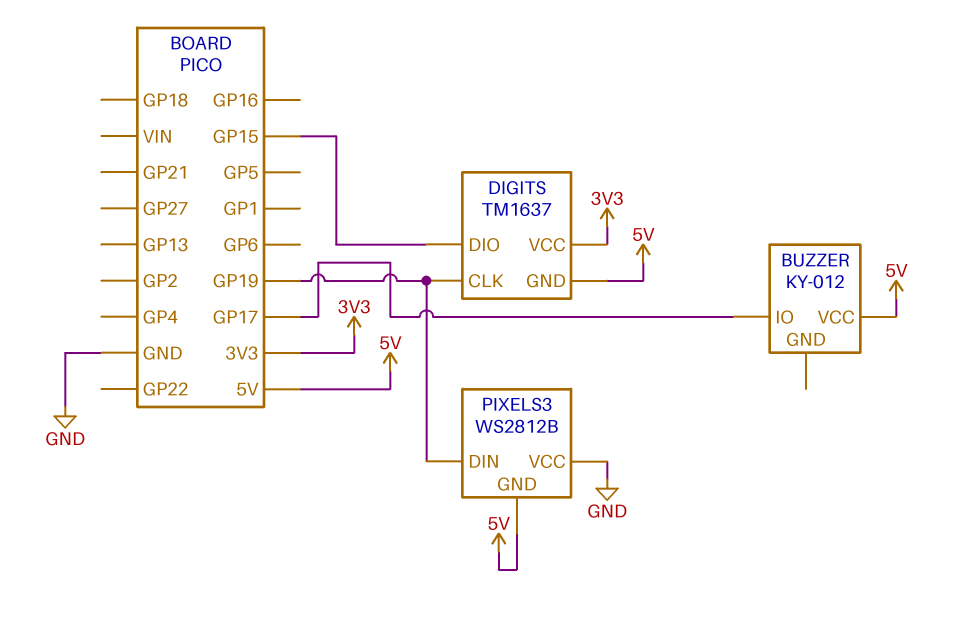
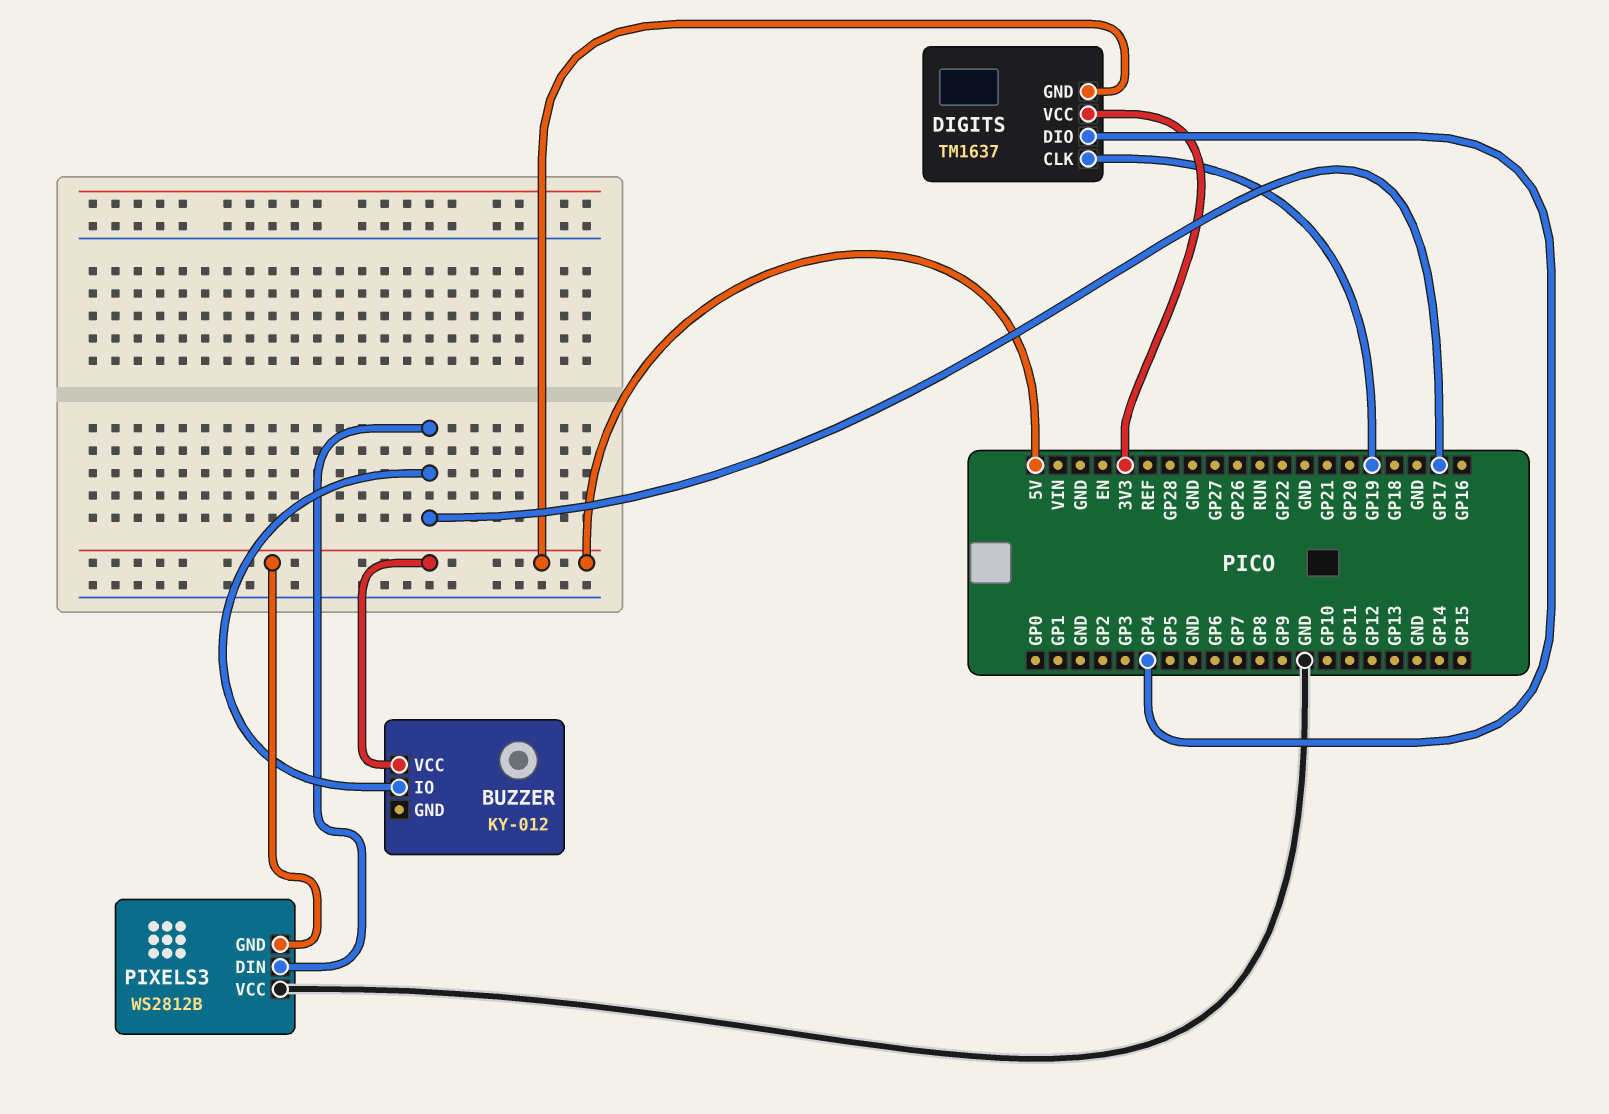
DIGITS pin DIO: GP15 -> GP4
PIXELS3 pin DIN: GP19 -> GP17

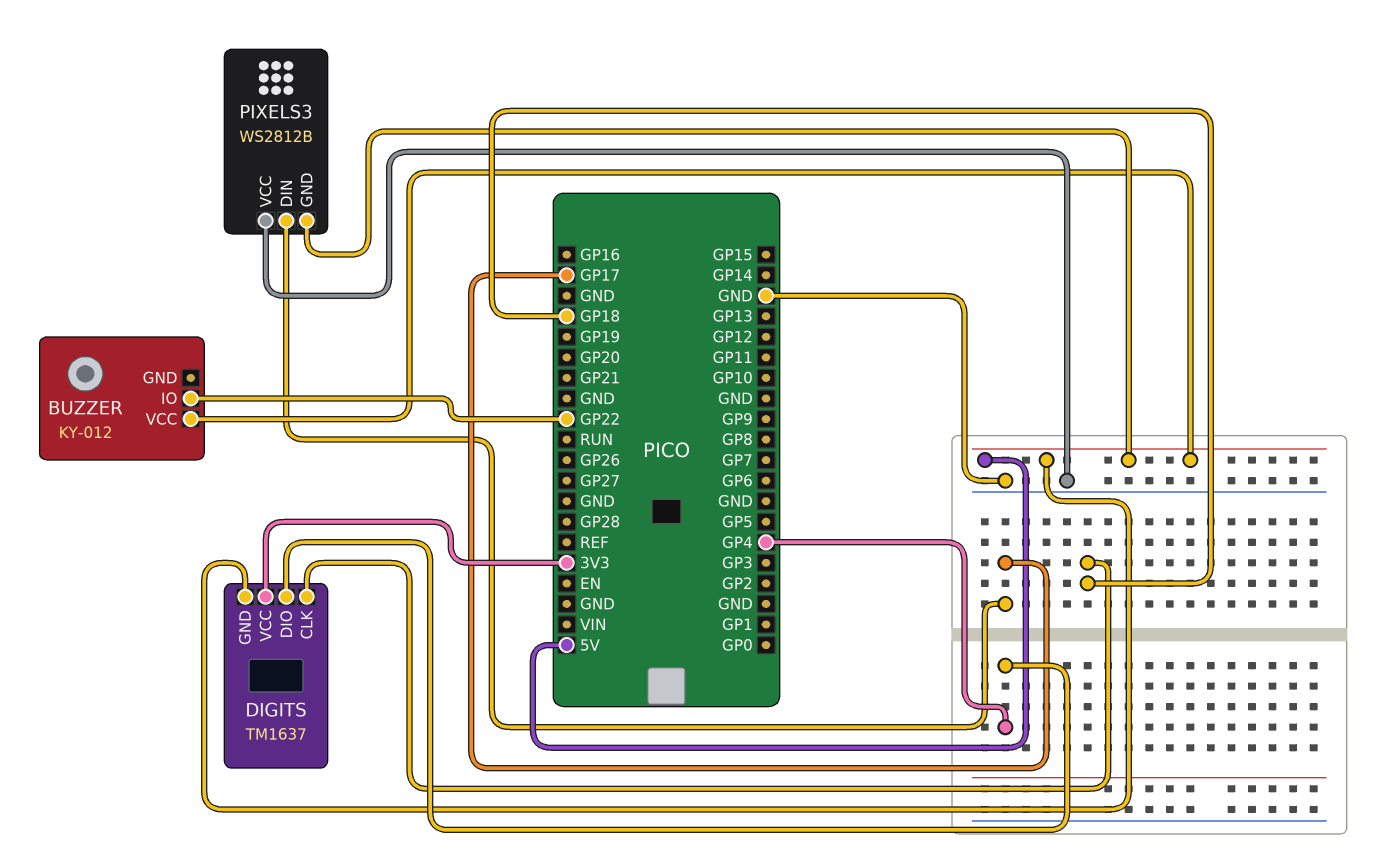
BUZZER pin IO: GP17 -> GP22
DIGITS pin CLK: GP19 -> GP18

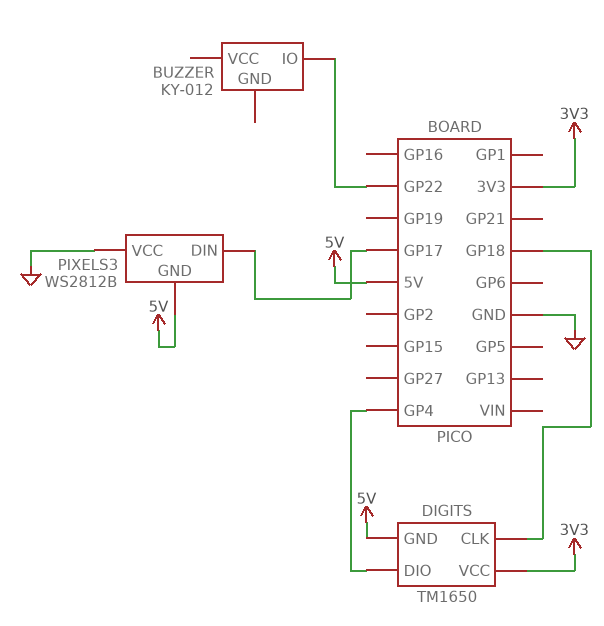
BUZZER pin VCC: 5V -> none
DIGITS: TM1637 -> TM1650

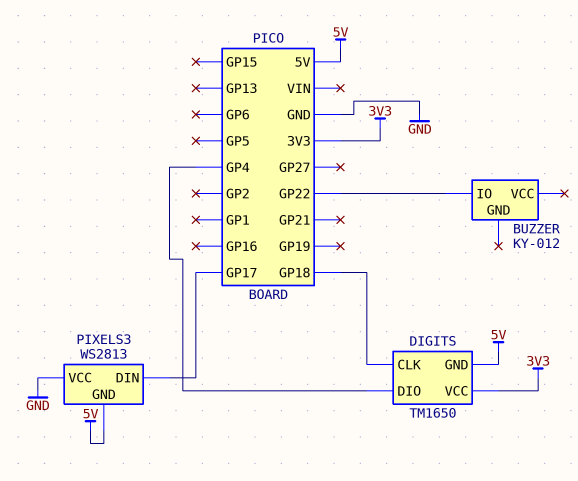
PIXELS3: WS2812B -> WS2813

